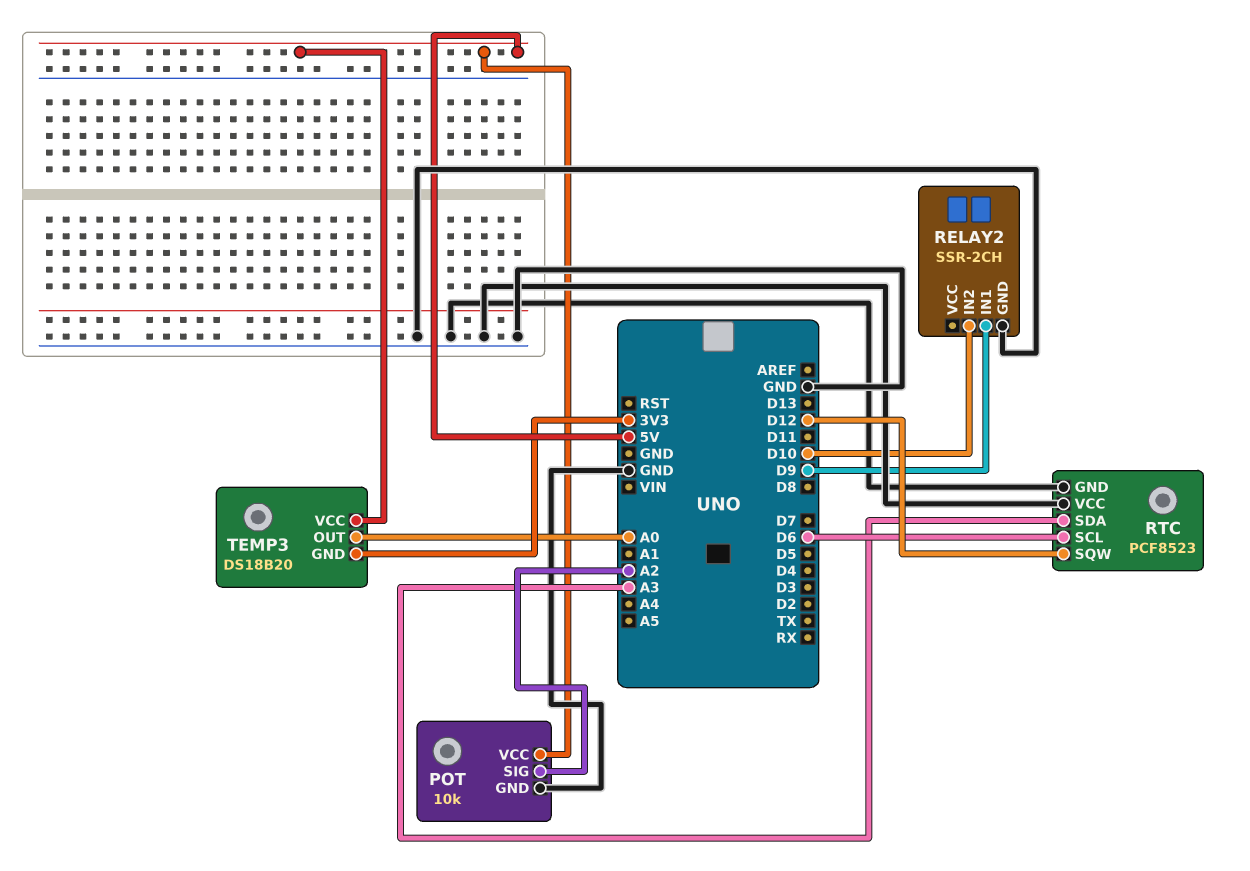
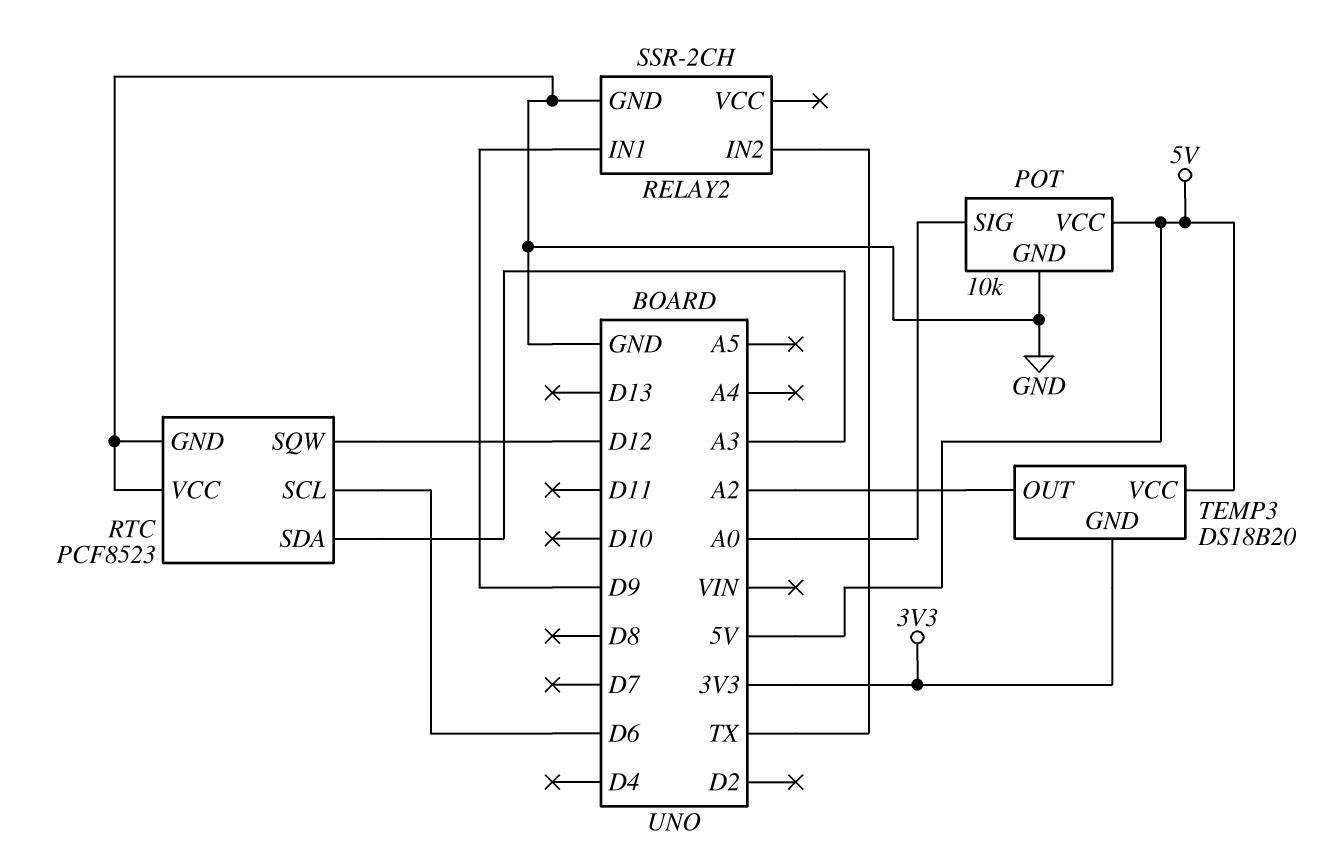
POT pin SIG: A2 -> A0
RELAY2 pin IN2: D10 -> TX
TEMP3 pin OUT: A0 -> A2

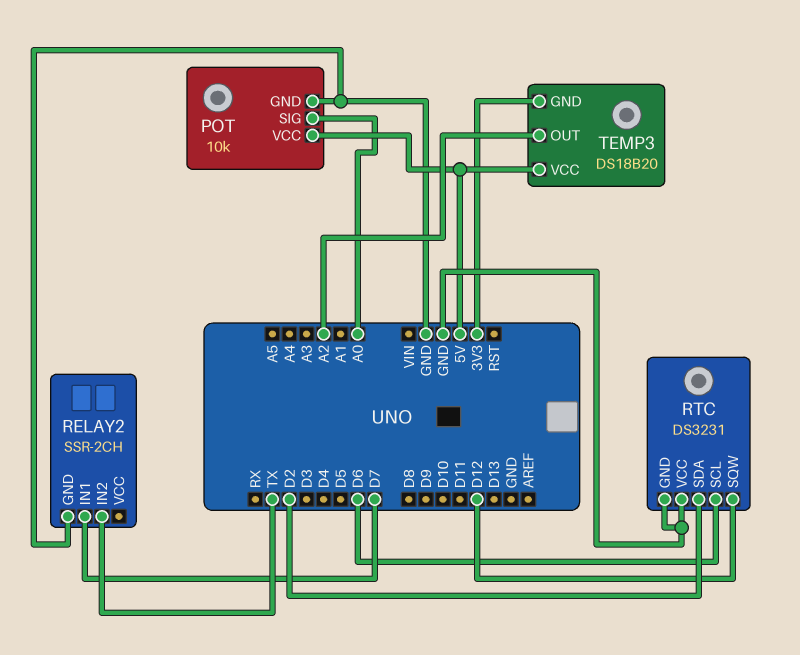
RELAY2 pin IN1: D9 -> D7
RTC: PCF8523 -> DS3231
RTC pin SDA: A3 -> D2

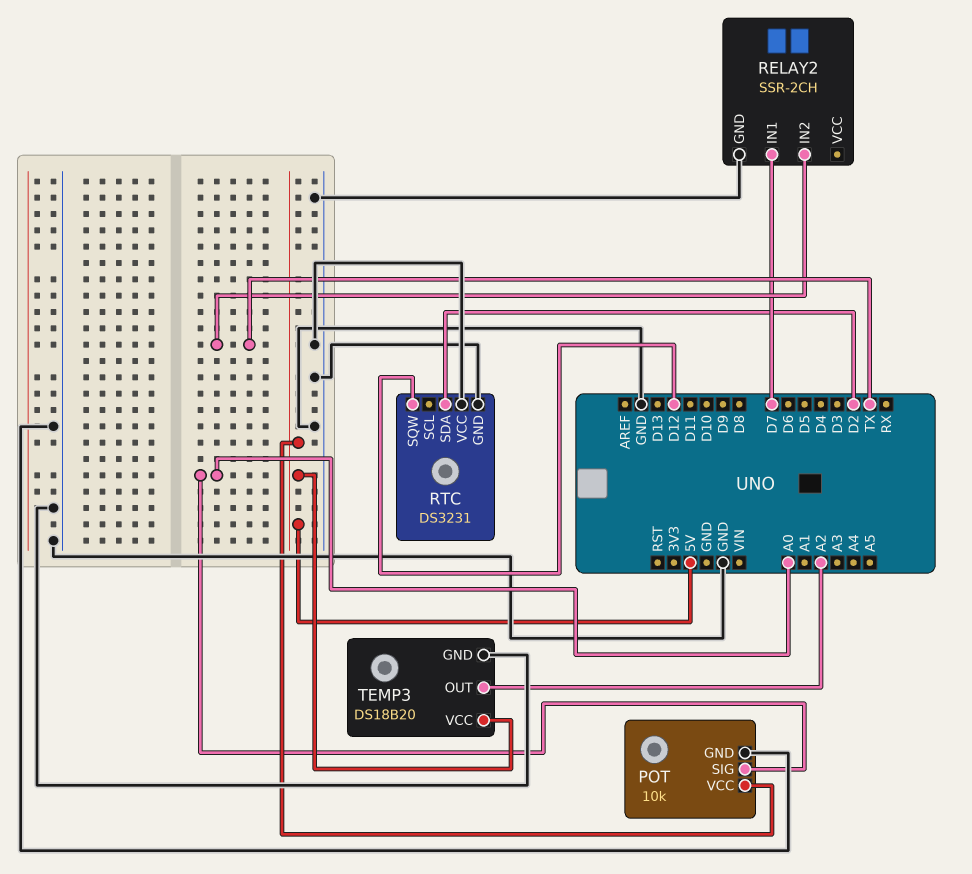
RTC pin SCL: D6 -> none
TEMP3 pin GND: 3V3 -> GND

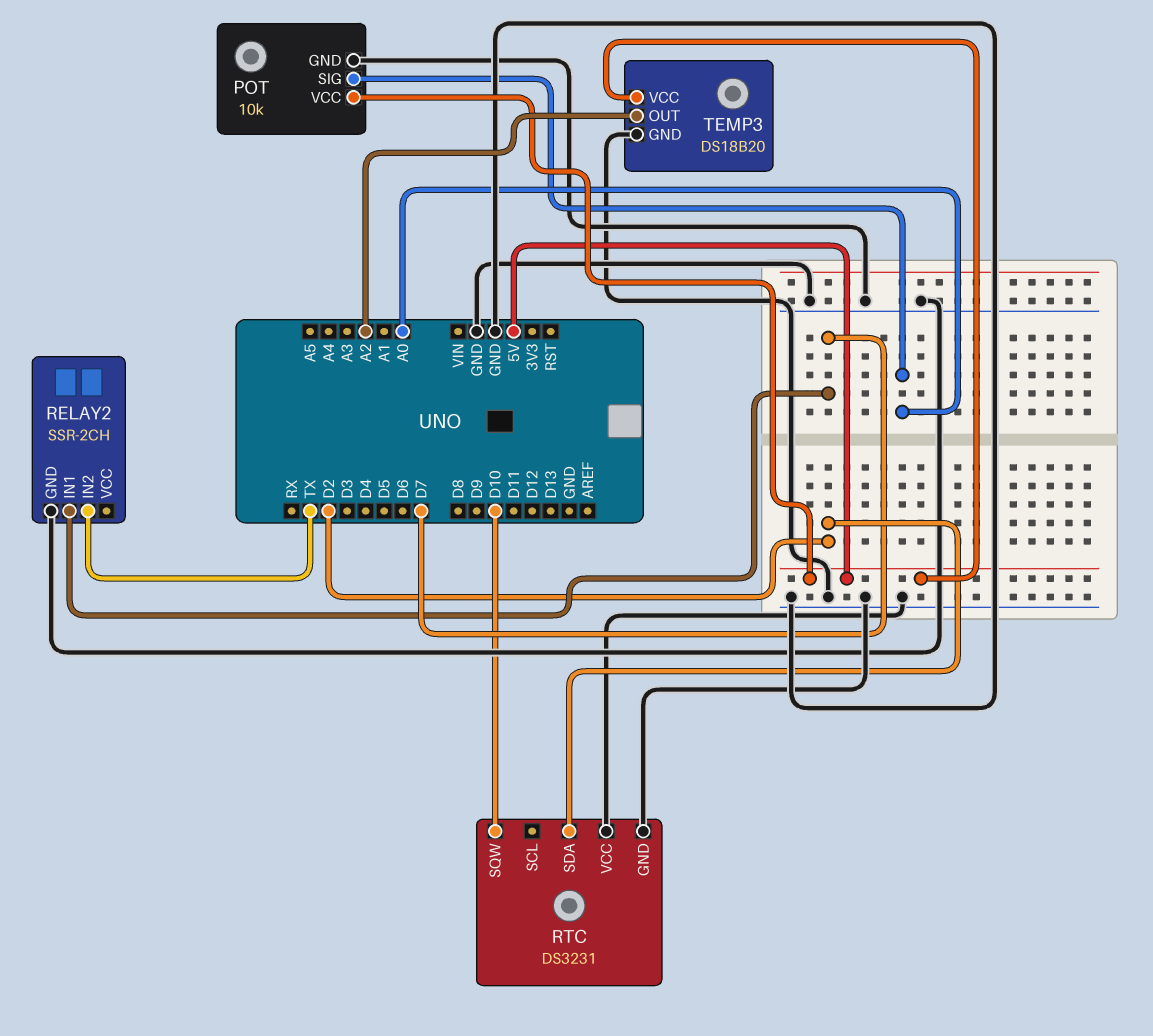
RTC pin SQW: D12 -> D10

